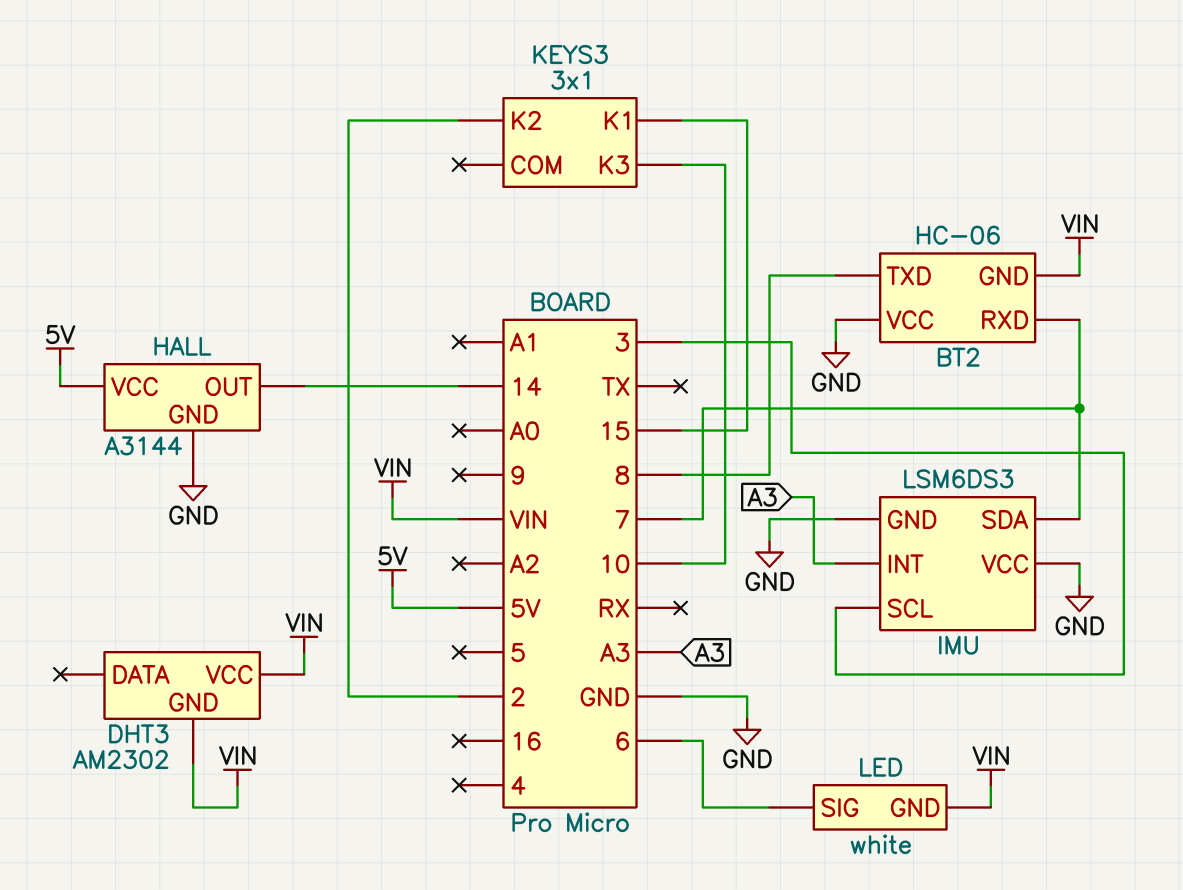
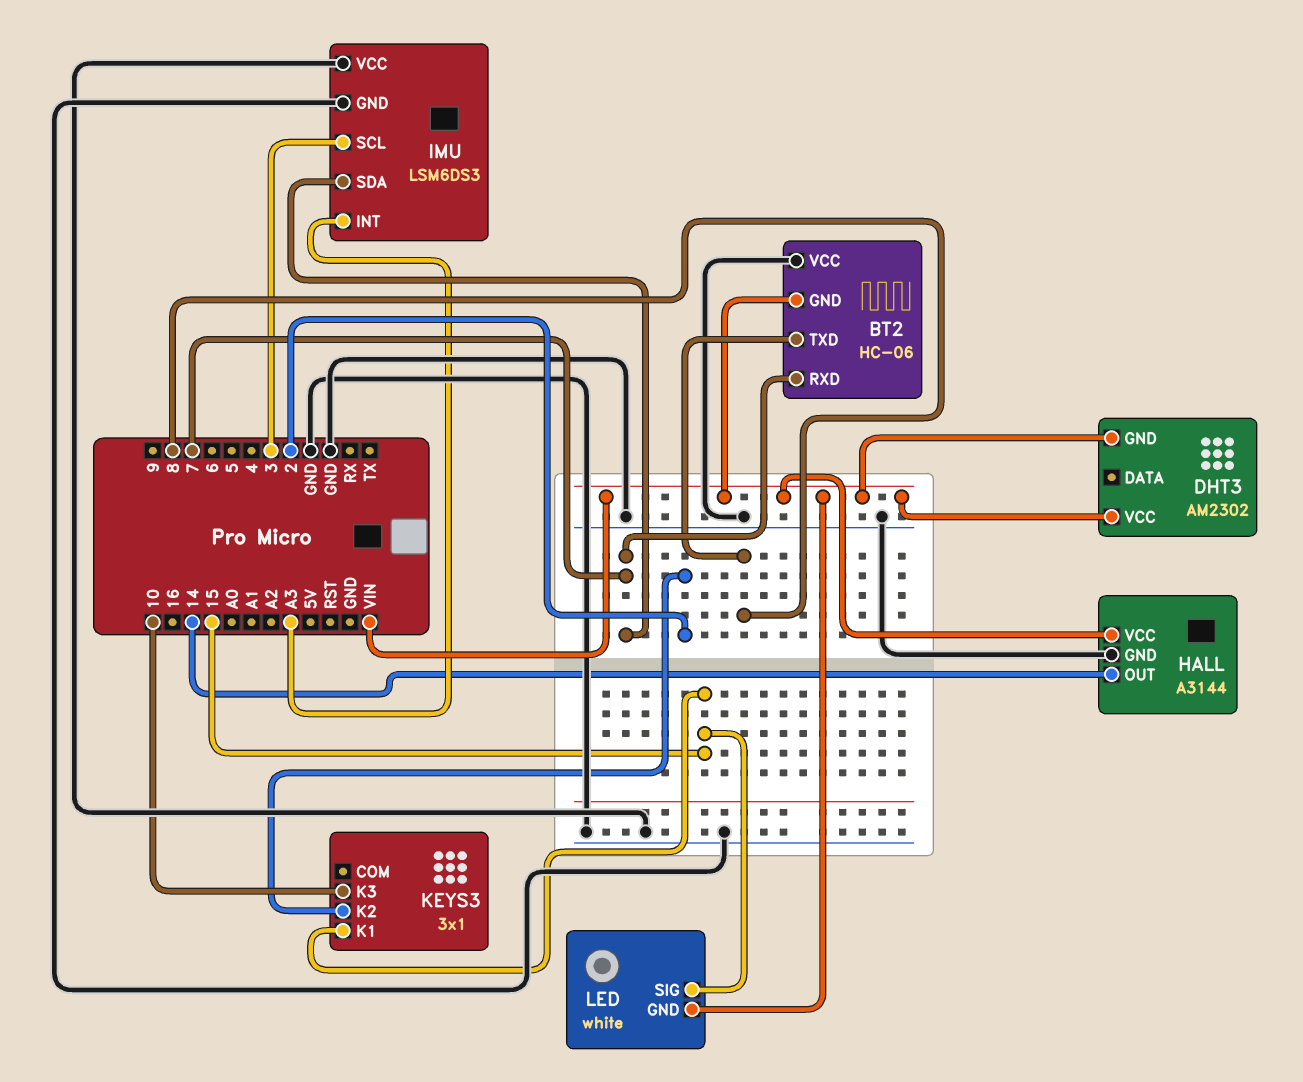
HALL pin VCC: 5V -> VIN
LED pin SIG: 6 -> 15

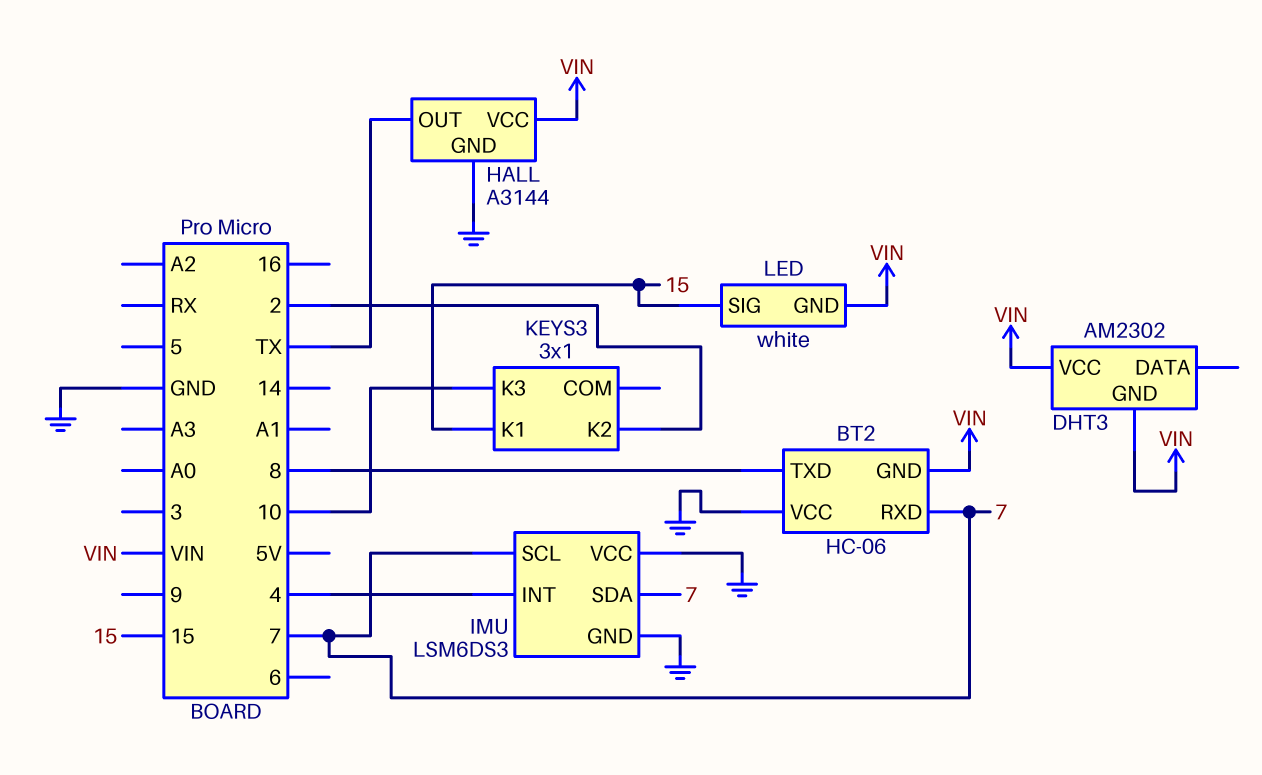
HALL pin OUT: 14 -> TX
IMU pin INT: A3 -> 4
IMU pin SCL: 3 -> 7

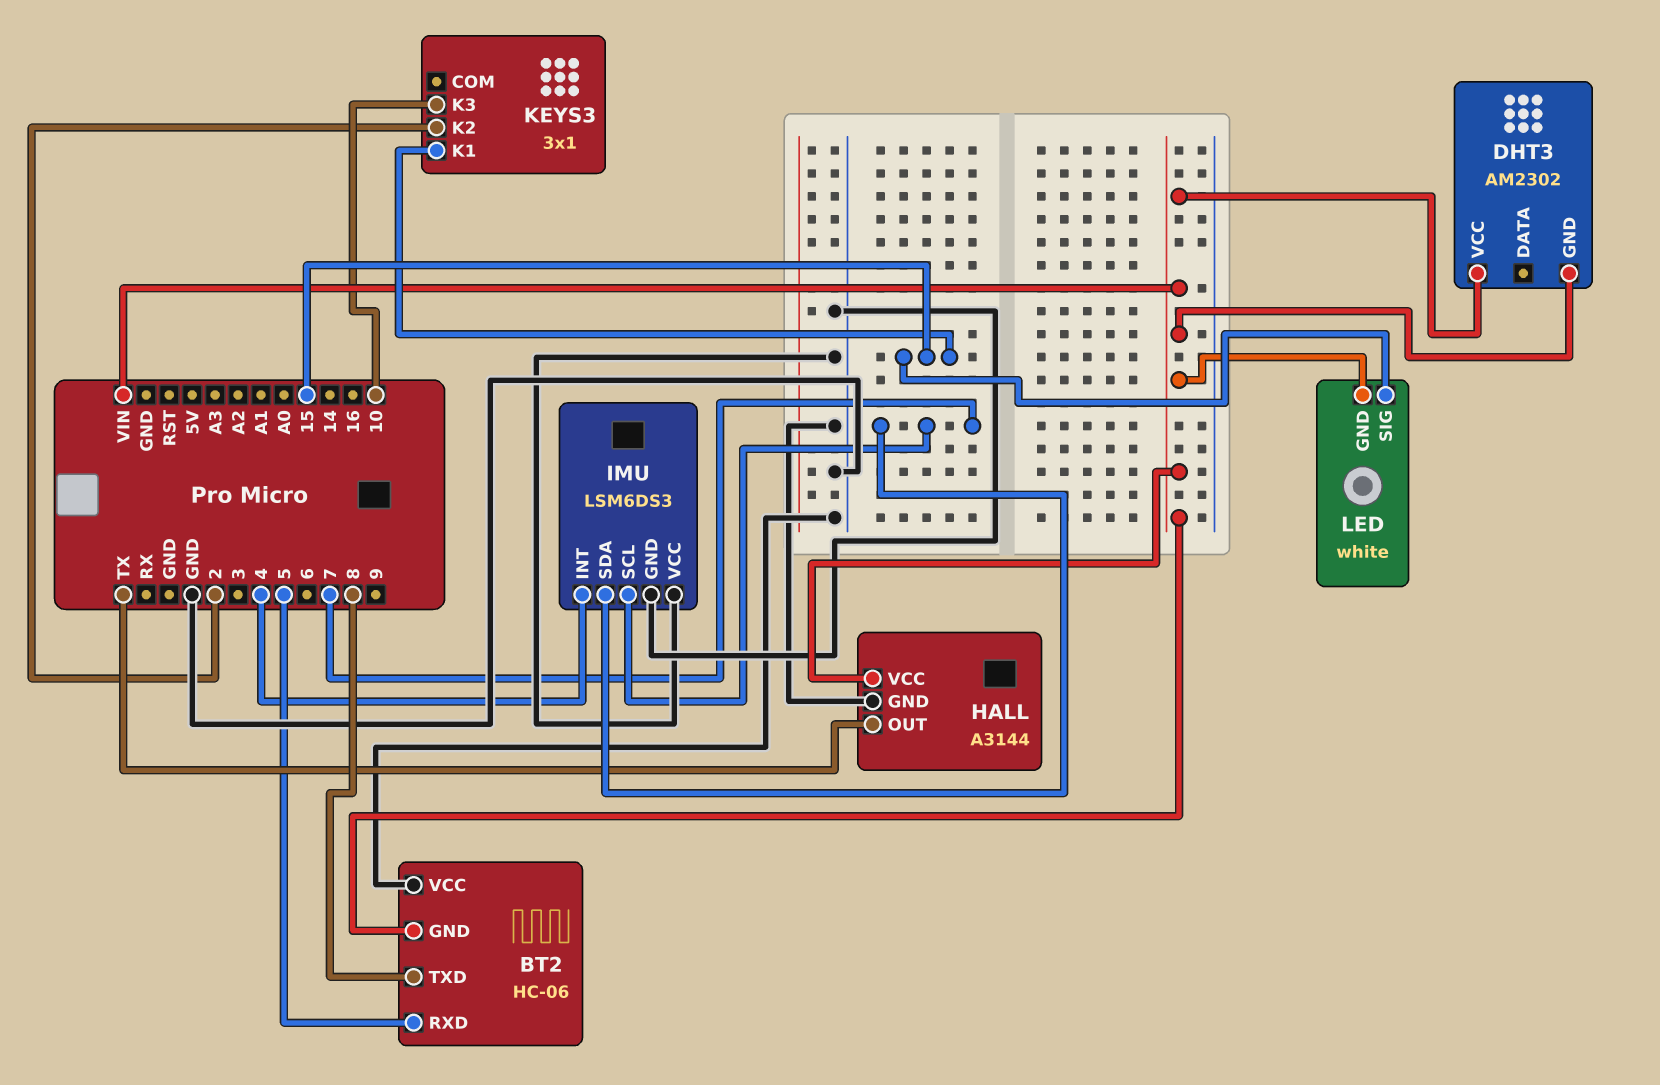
BT2 pin RXD: 7 -> 5

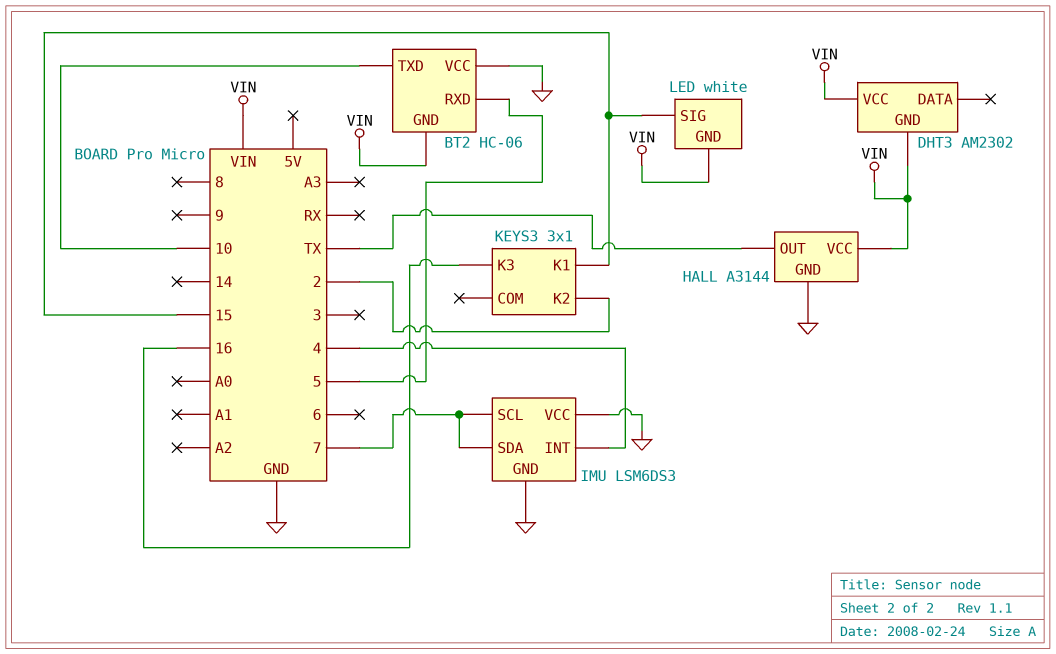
BT2 pin TXD: 8 -> 10
KEYS3 pin K3: 10 -> 16

